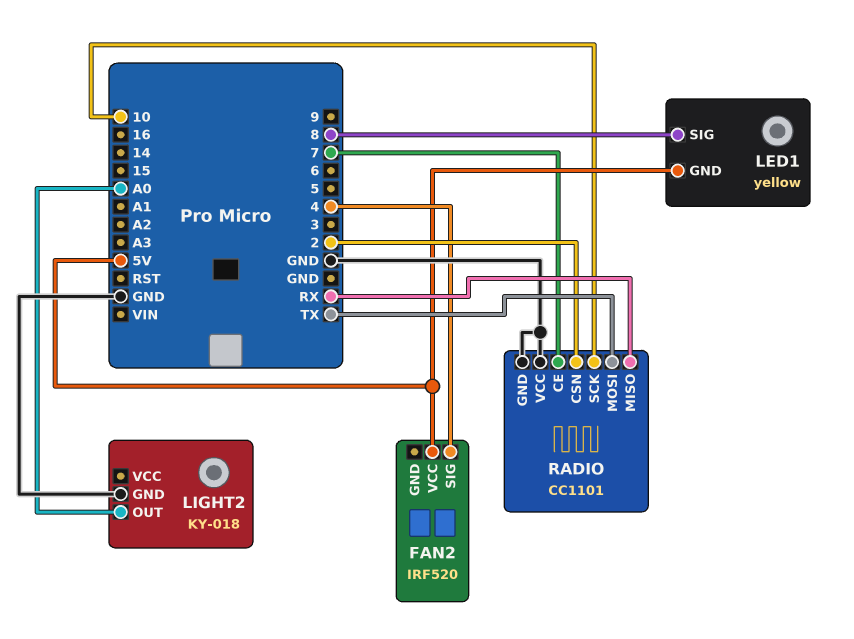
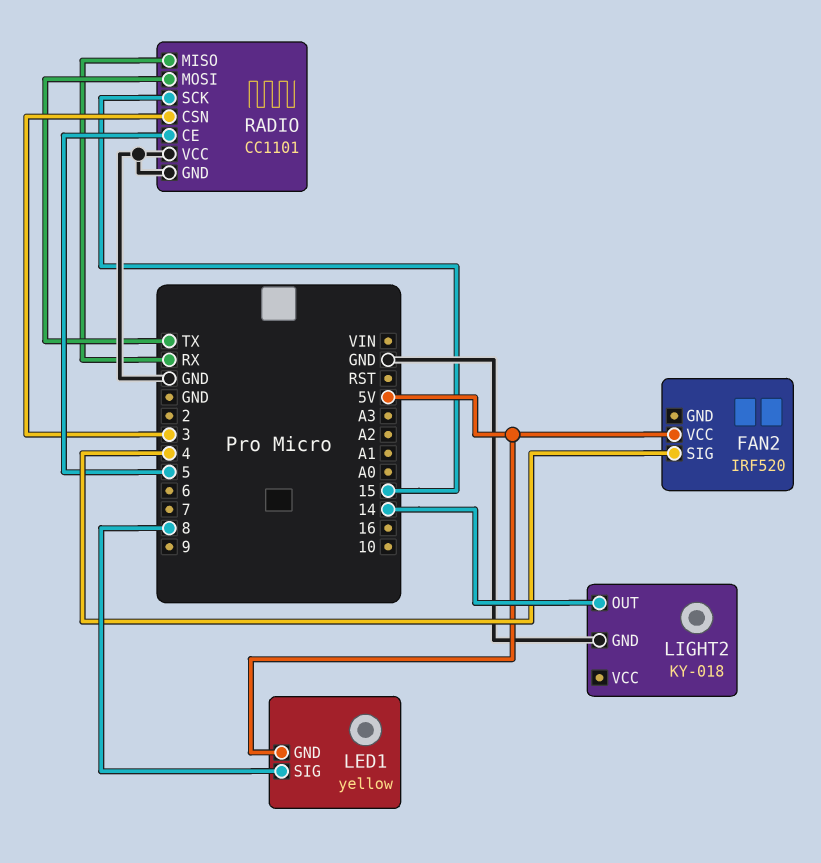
LIGHT2 pin OUT: A0 -> 14
RADIO pin CE: 7 -> 5
RADIO pin CSN: 2 -> 3
RADIO pin SCK: 10 -> 15

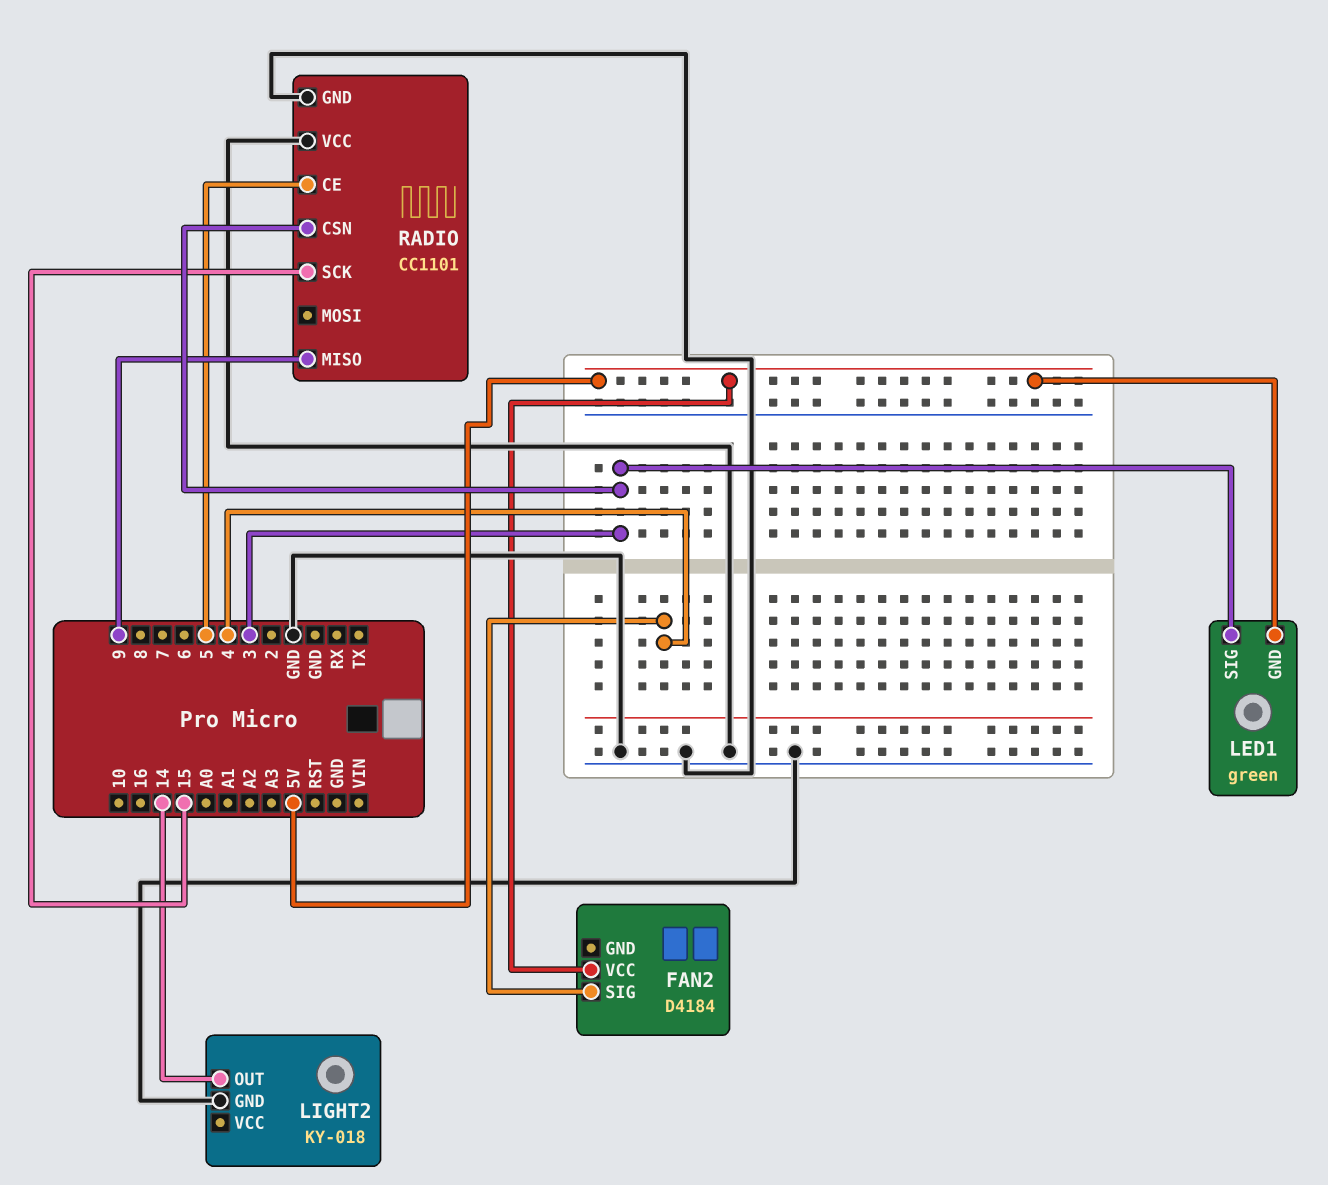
FAN2: IRF520 -> D4184
LED1: yellow -> green
LED1 pin SIG: 8 -> 3
RADIO pin MISO: RX -> 9
RADIO pin MOSI: TX -> none

